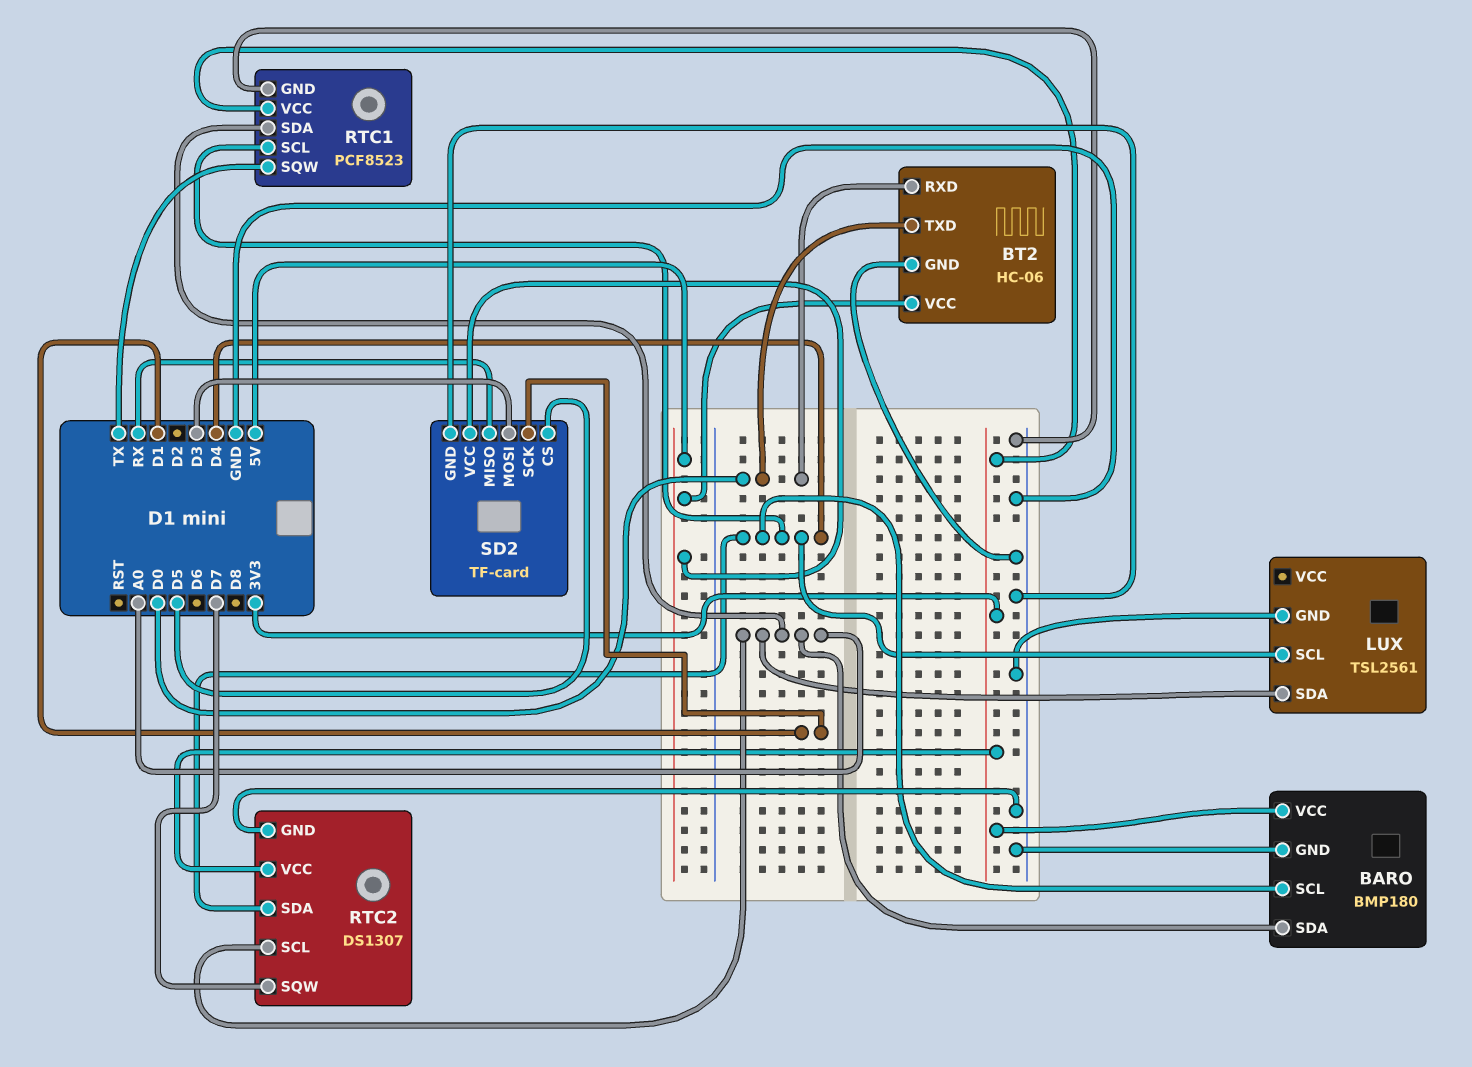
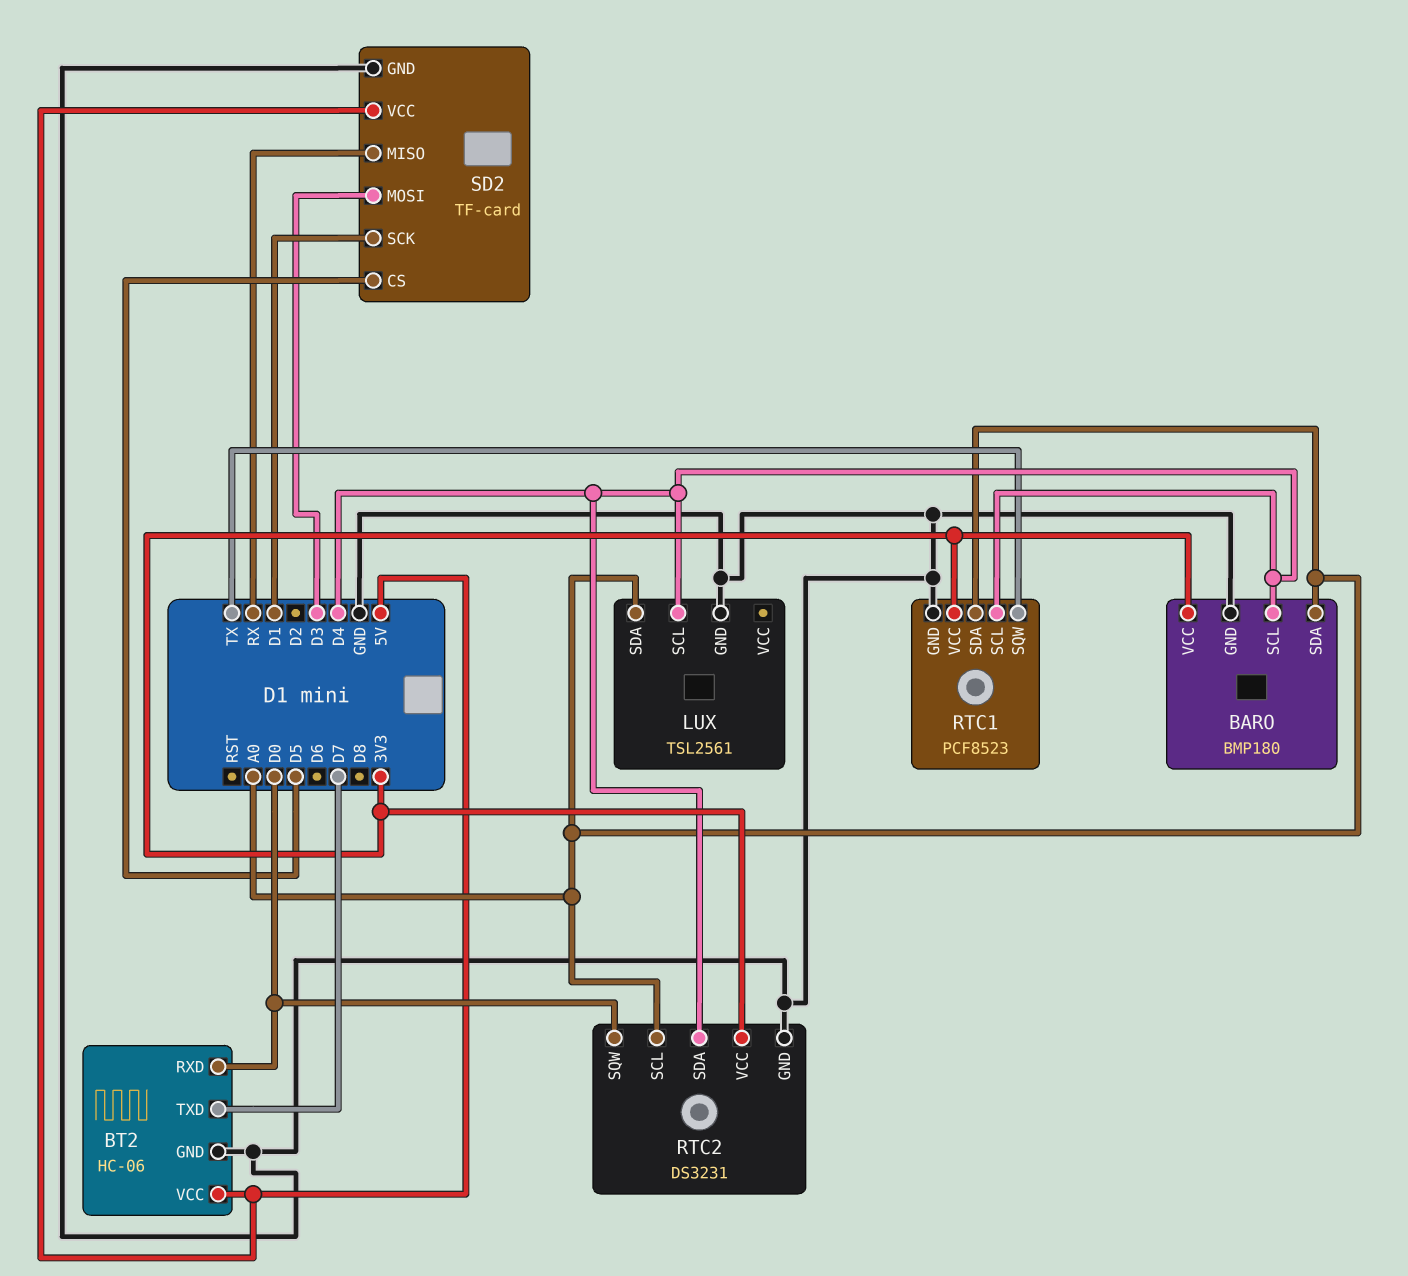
BT2 pin TXD: D0 -> D7
RTC2: DS1307 -> DS3231
RTC2 pin SQW: D7 -> D0

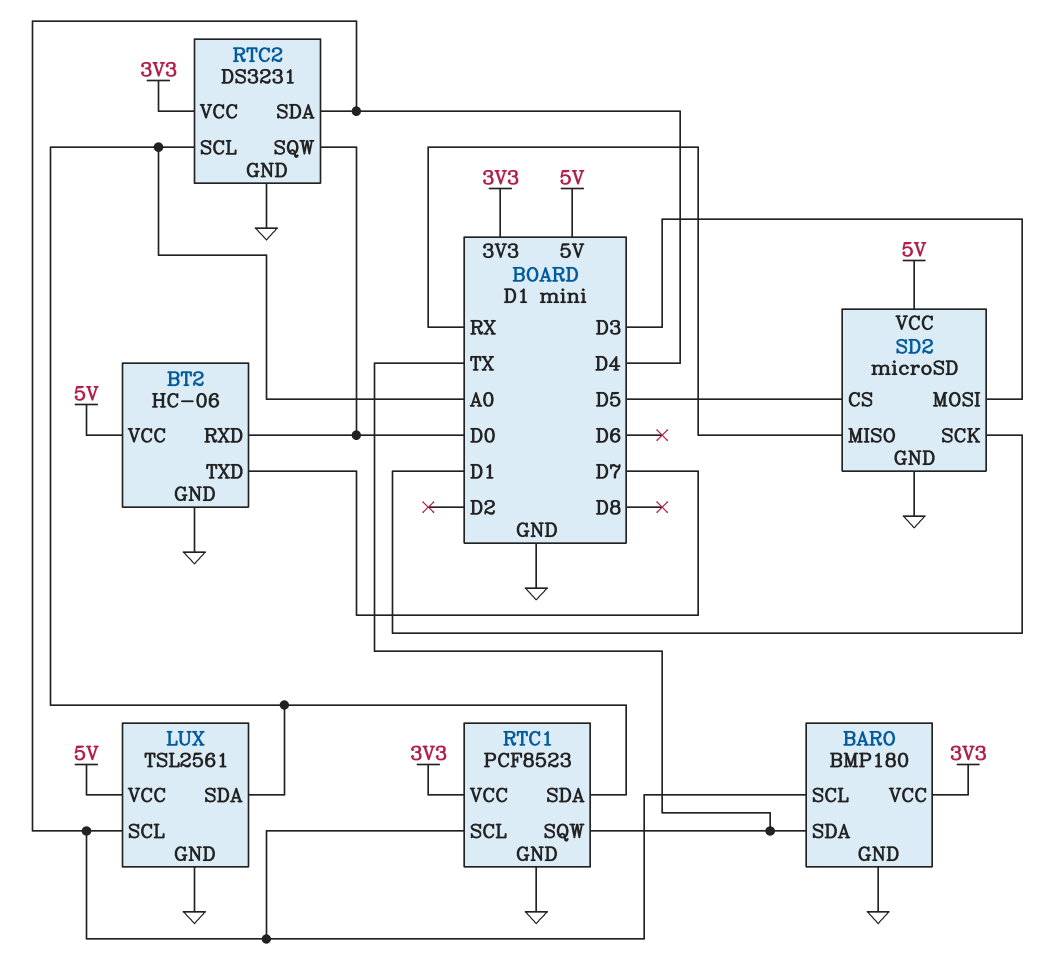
BARO pin SDA: A0 -> TX
LUX pin VCC: none -> 5V
SD2: TF-card -> microSD

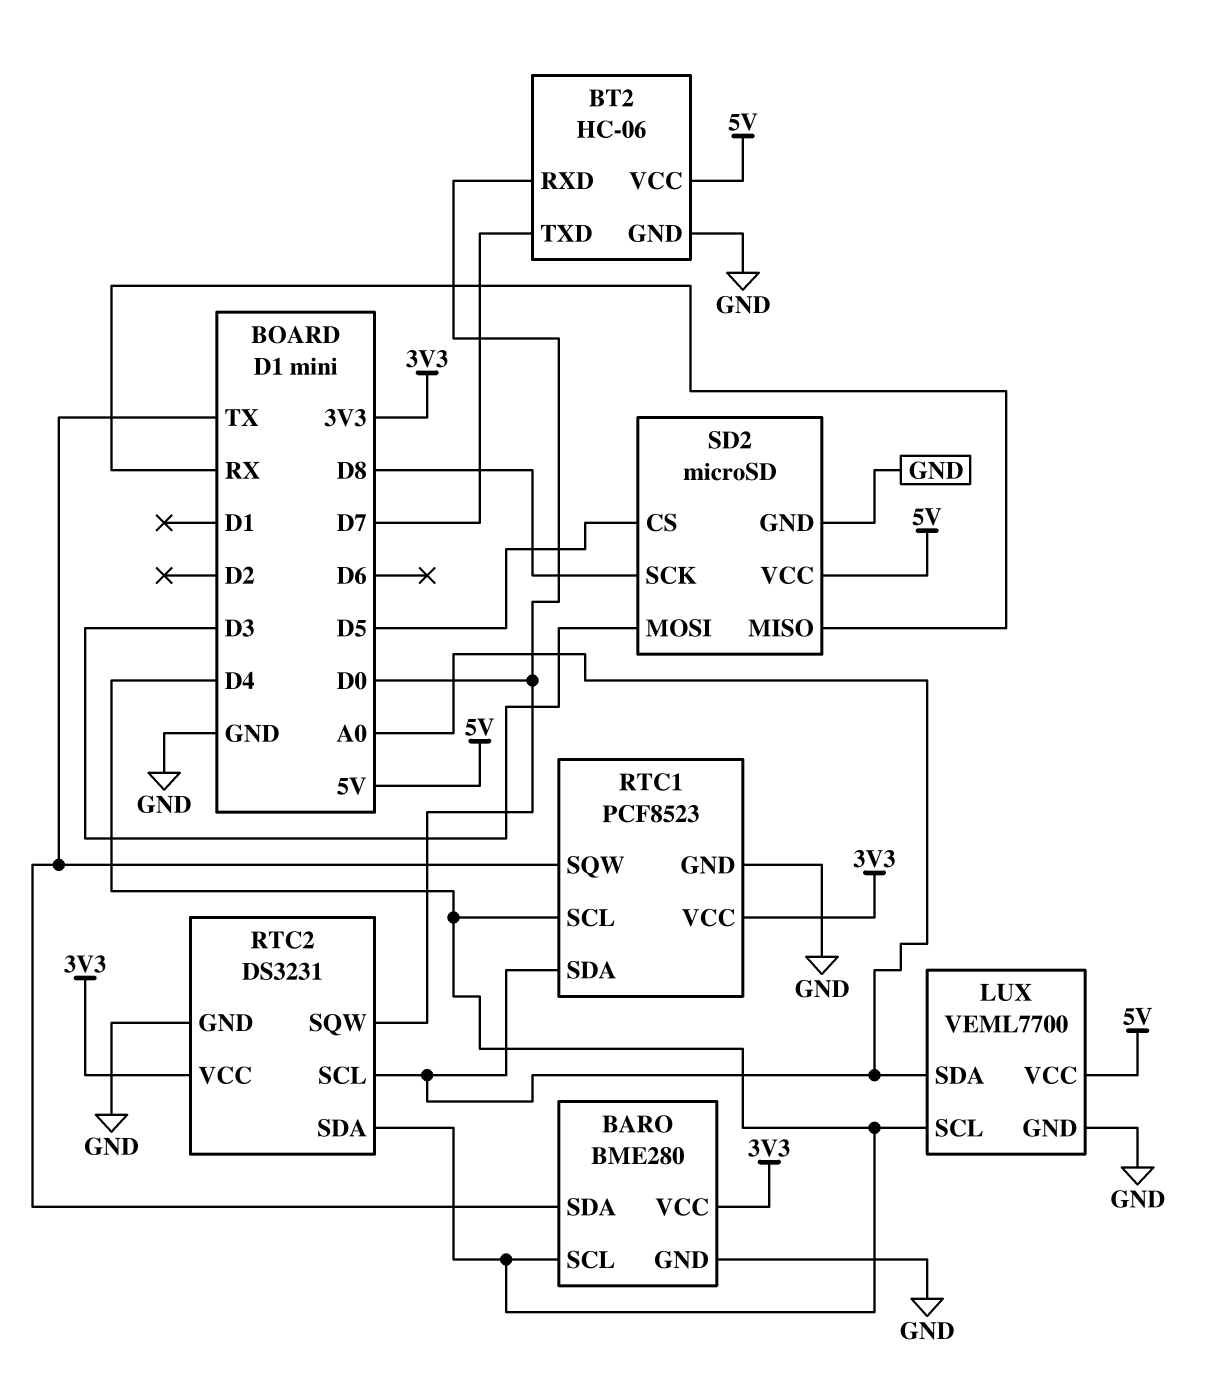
BARO: BMP180 -> BME280
LUX: TSL2561 -> VEML7700
SD2 pin SCK: D1 -> D8

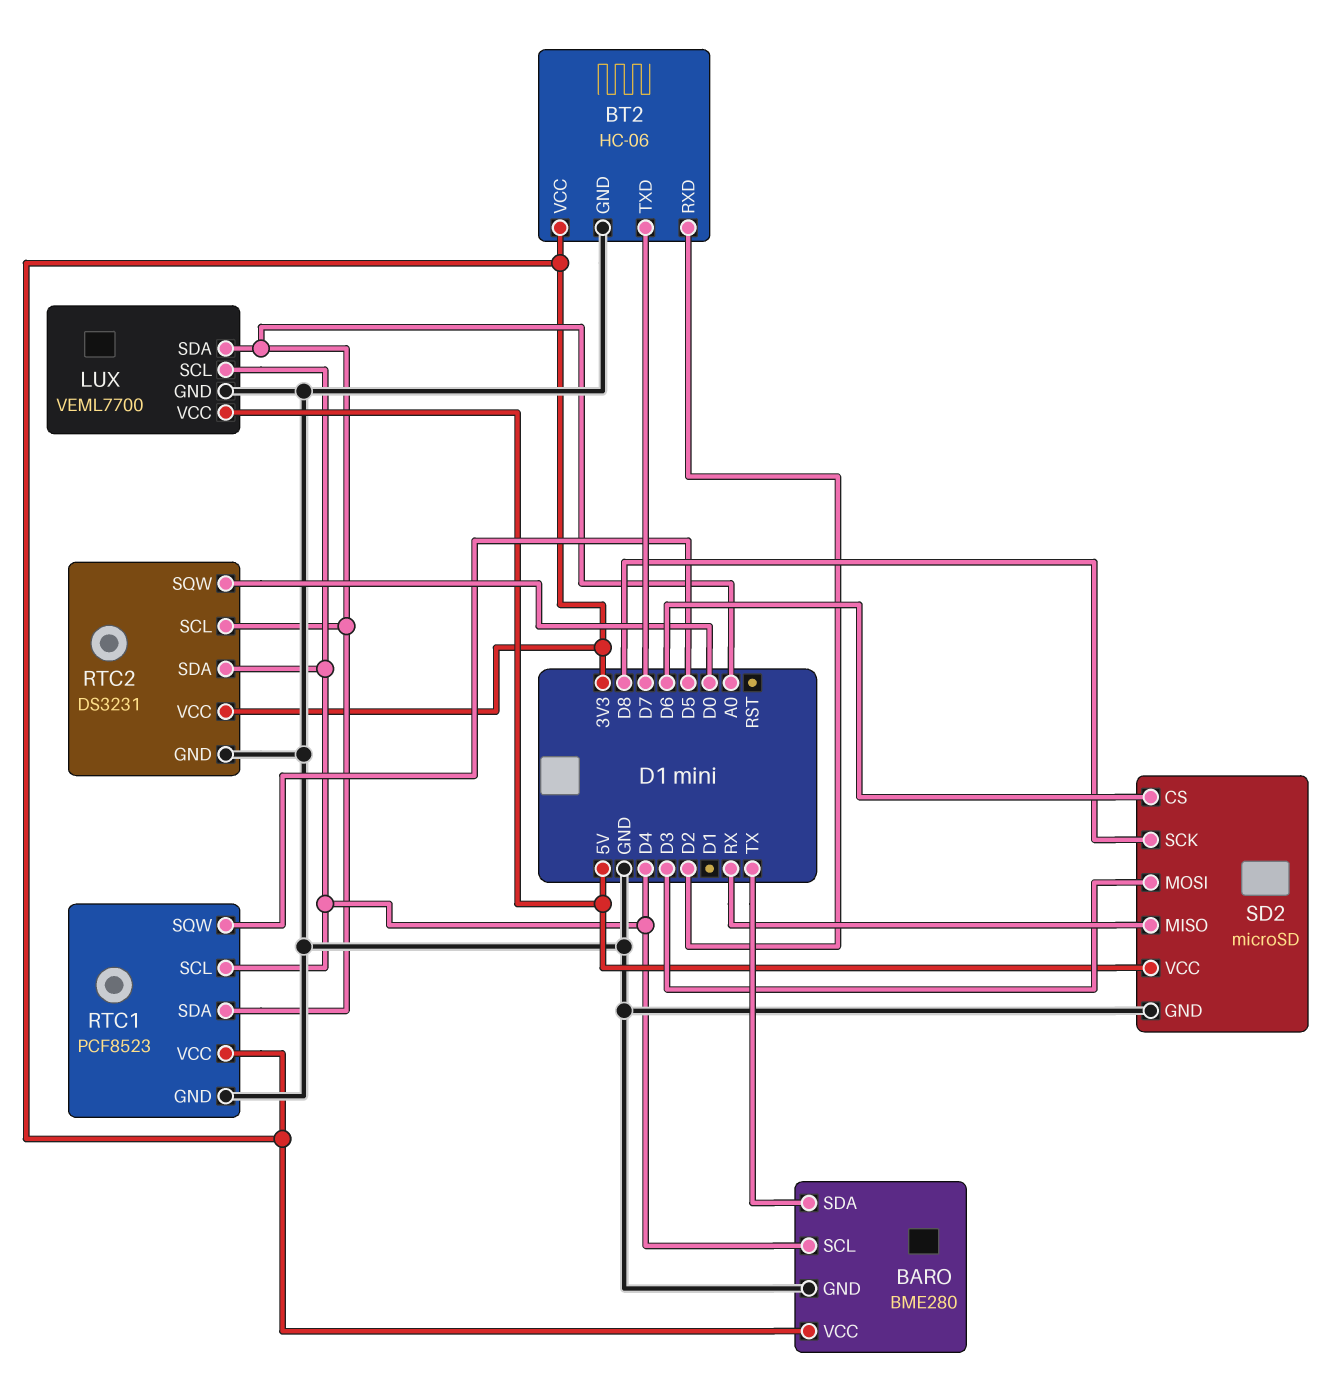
BT2 pin RXD: D0 -> D2
BT2 pin VCC: 5V -> 3V3
RTC1 pin SQW: TX -> D5
SD2 pin CS: D5 -> D6

